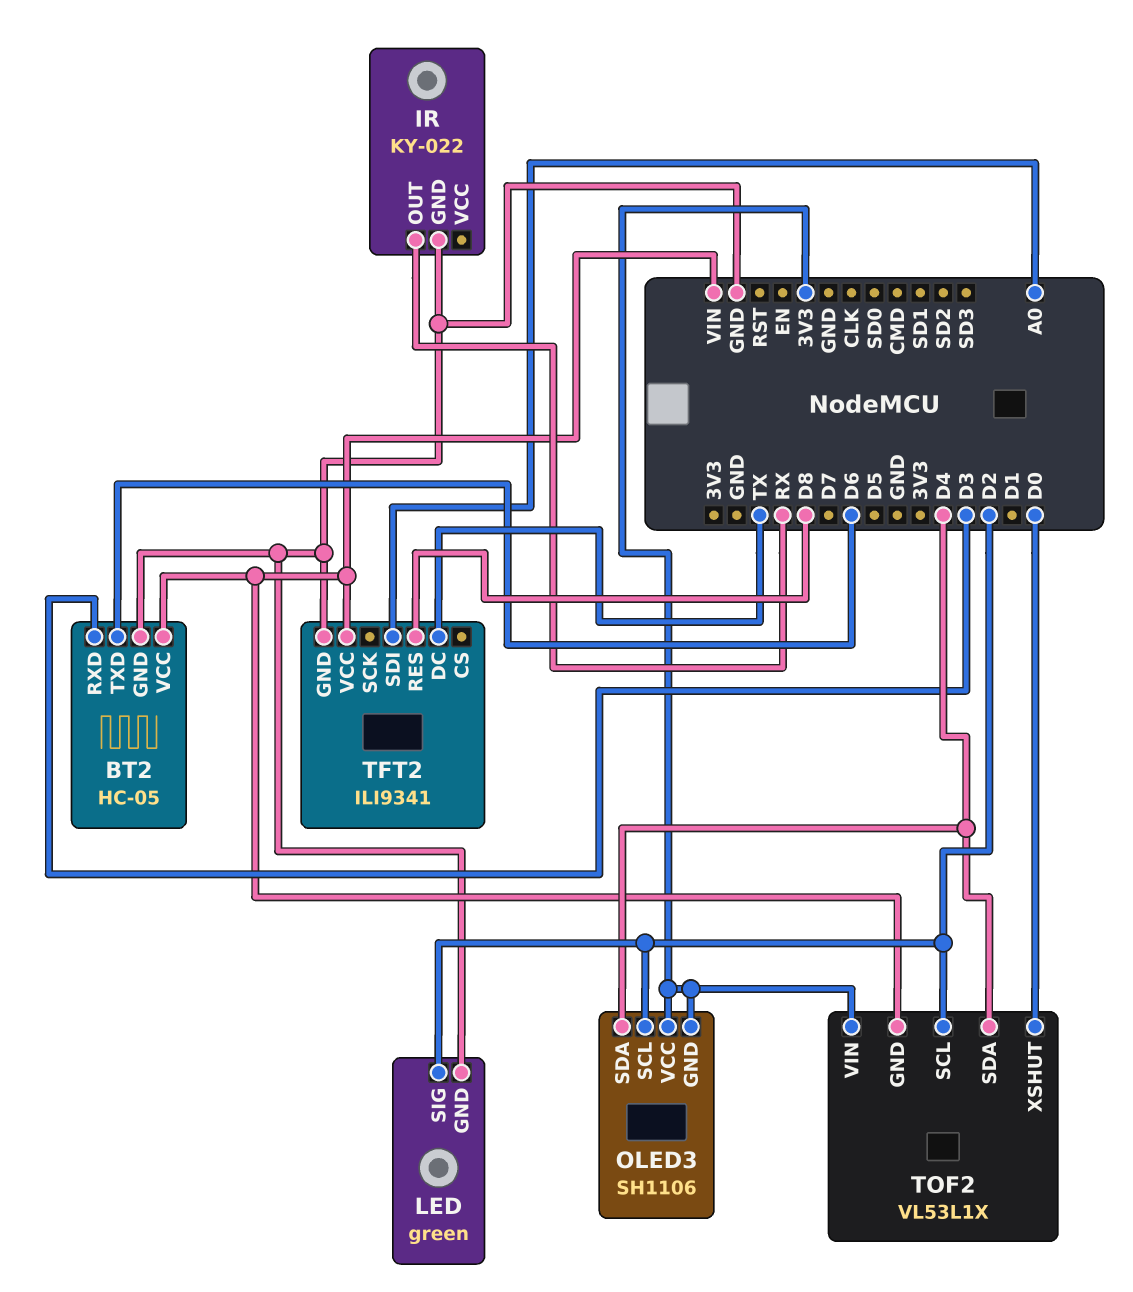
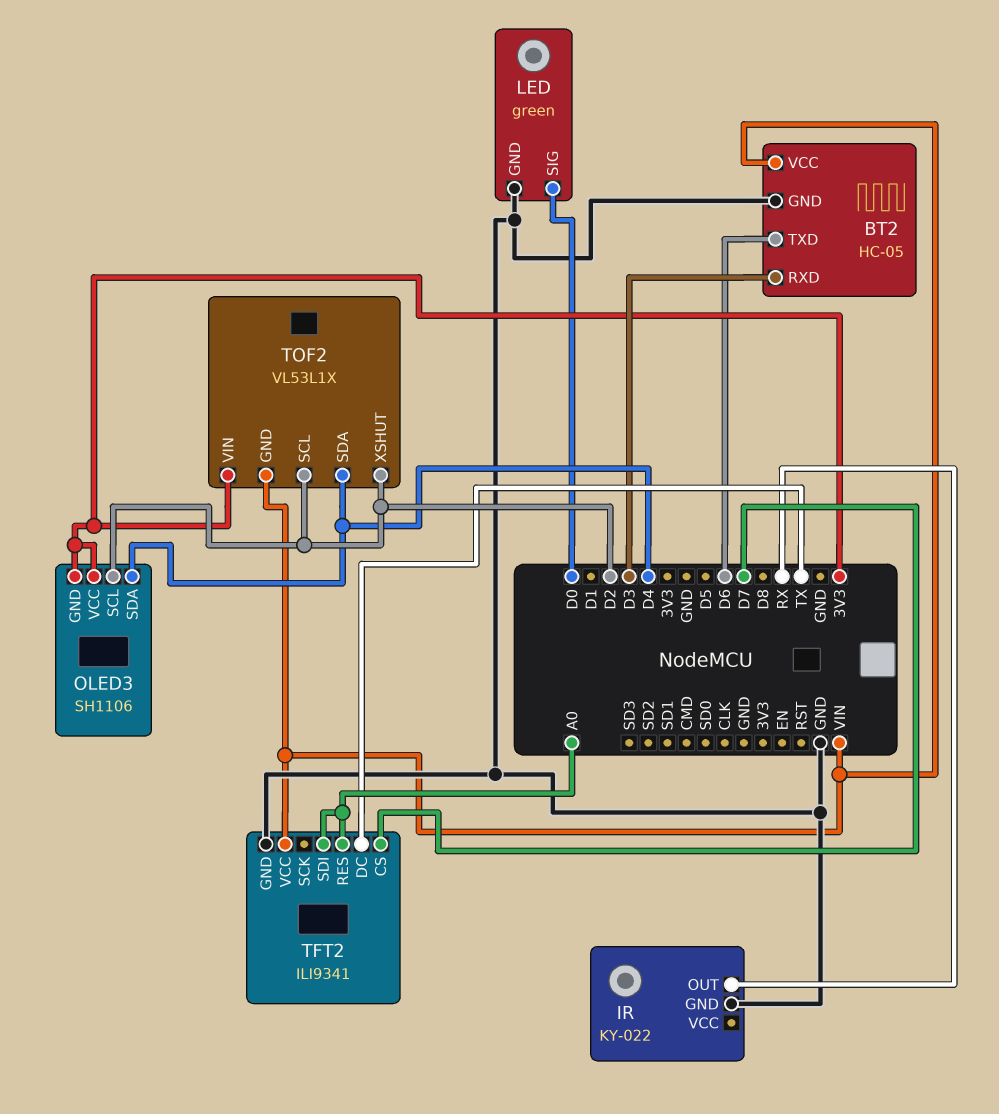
LED pin SIG: D2 -> D0
TFT2 pin CS: none -> D7
TFT2 pin RES: D8 -> A0
TOF2 pin XSHUT: D0 -> D2

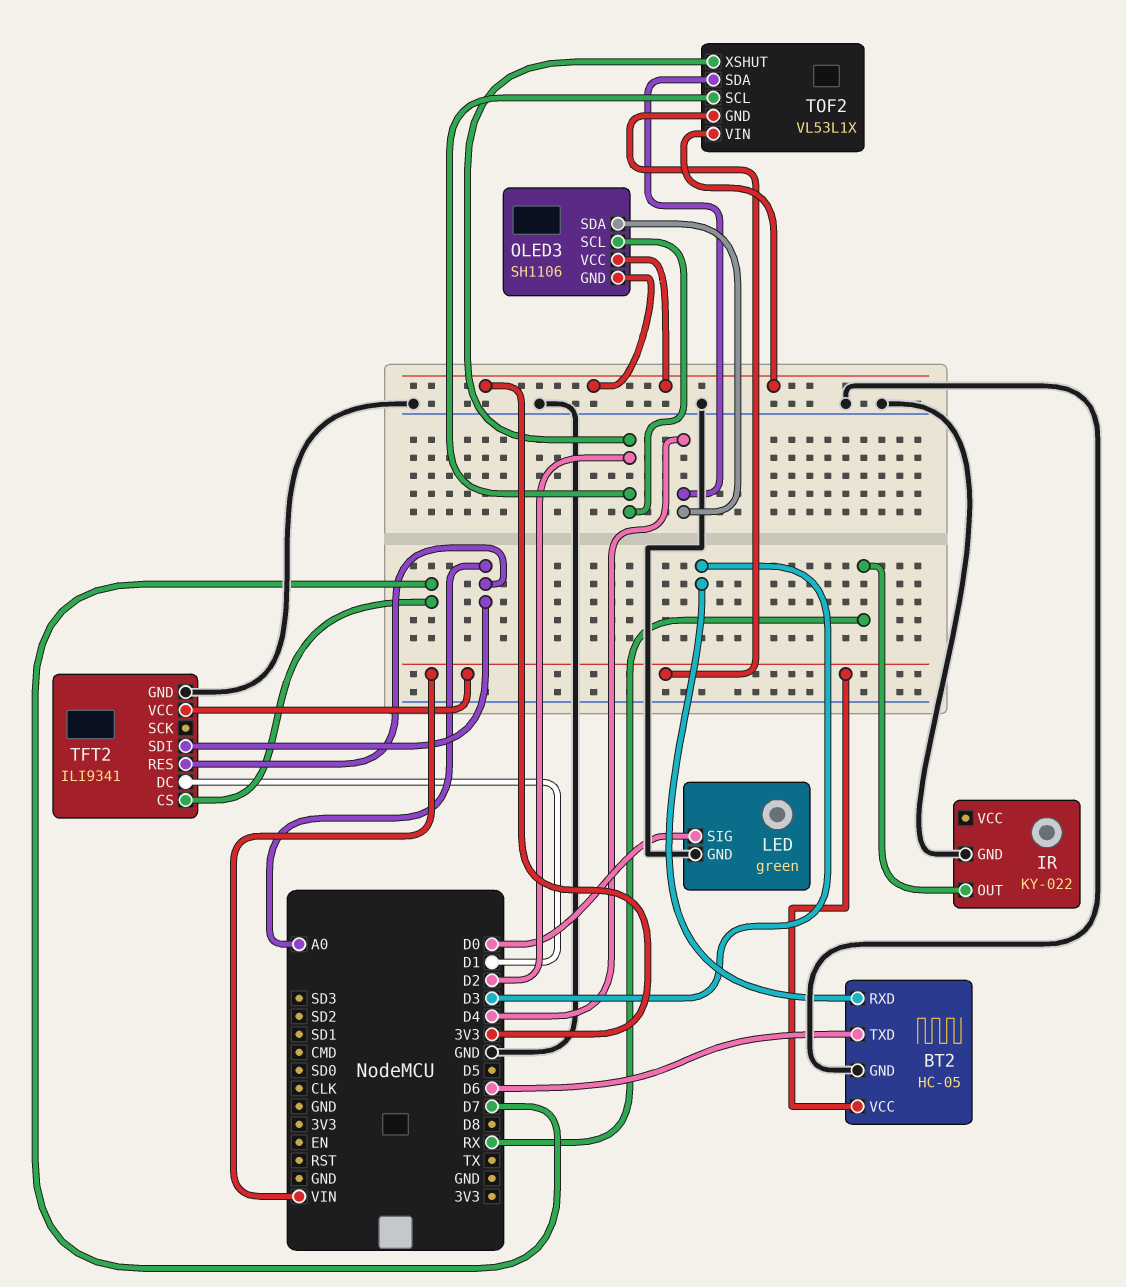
TFT2 pin DC: TX -> D1

